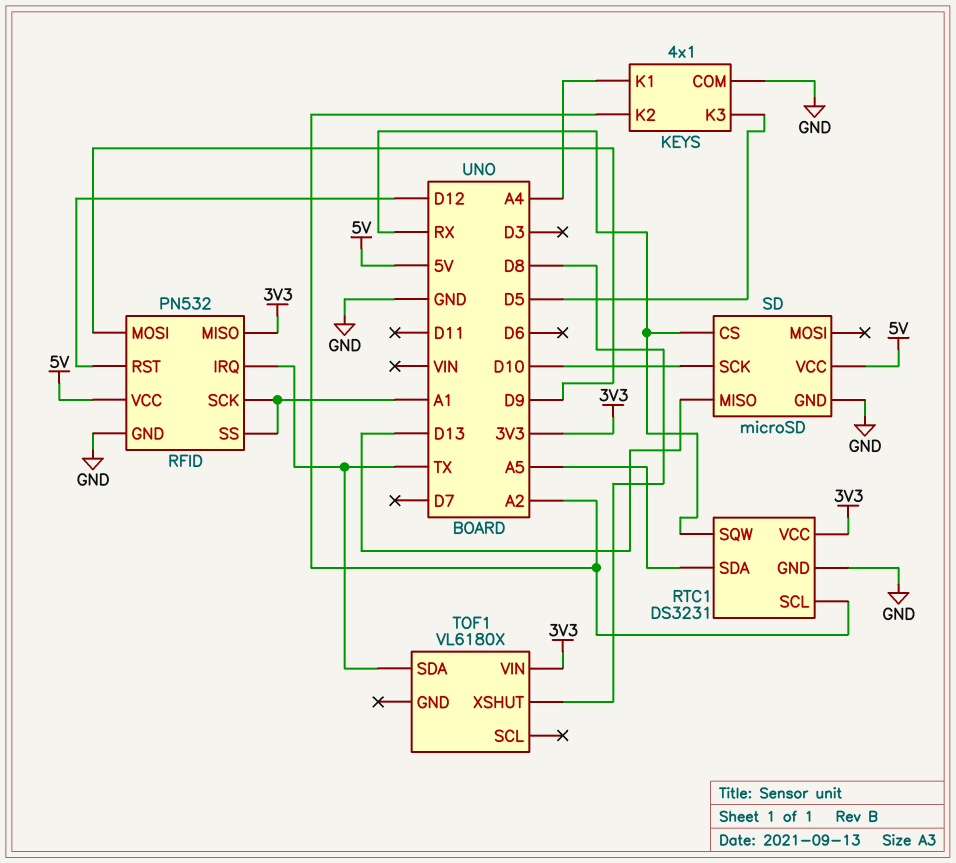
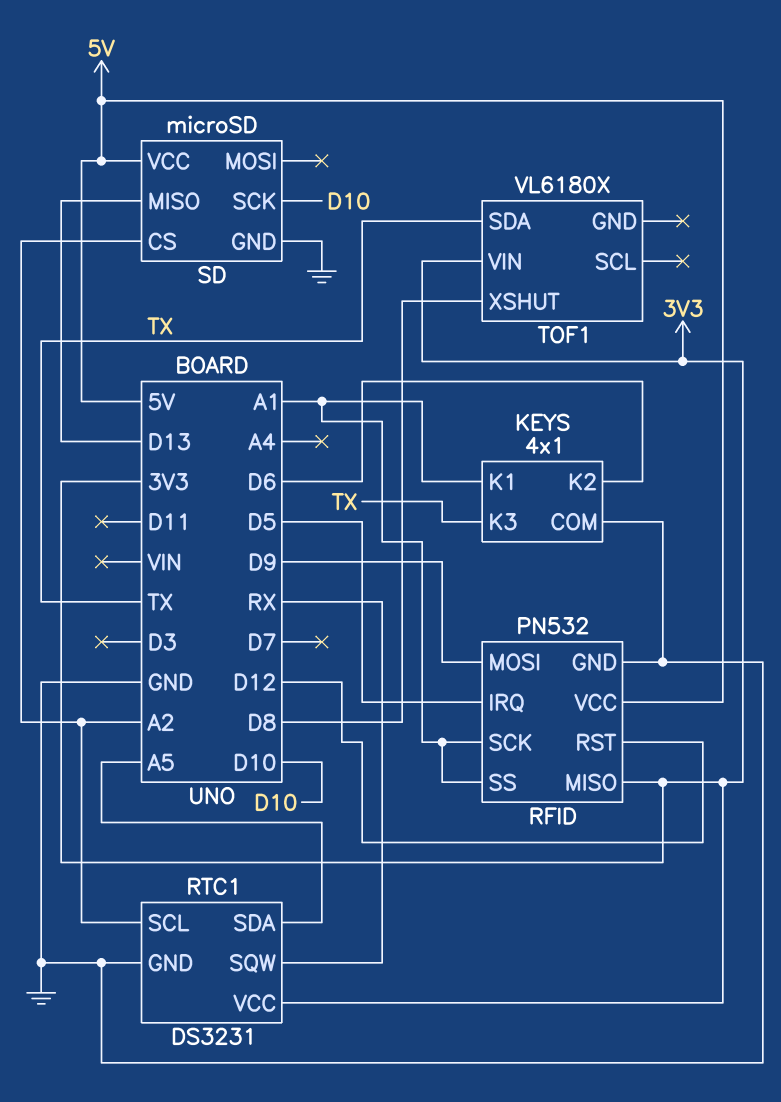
KEYS pin K1: A4 -> A1
KEYS pin K2: A2 -> D6
KEYS pin K3: D5 -> TX
RFID pin IRQ: TX -> D5
SD pin CS: RX -> A2

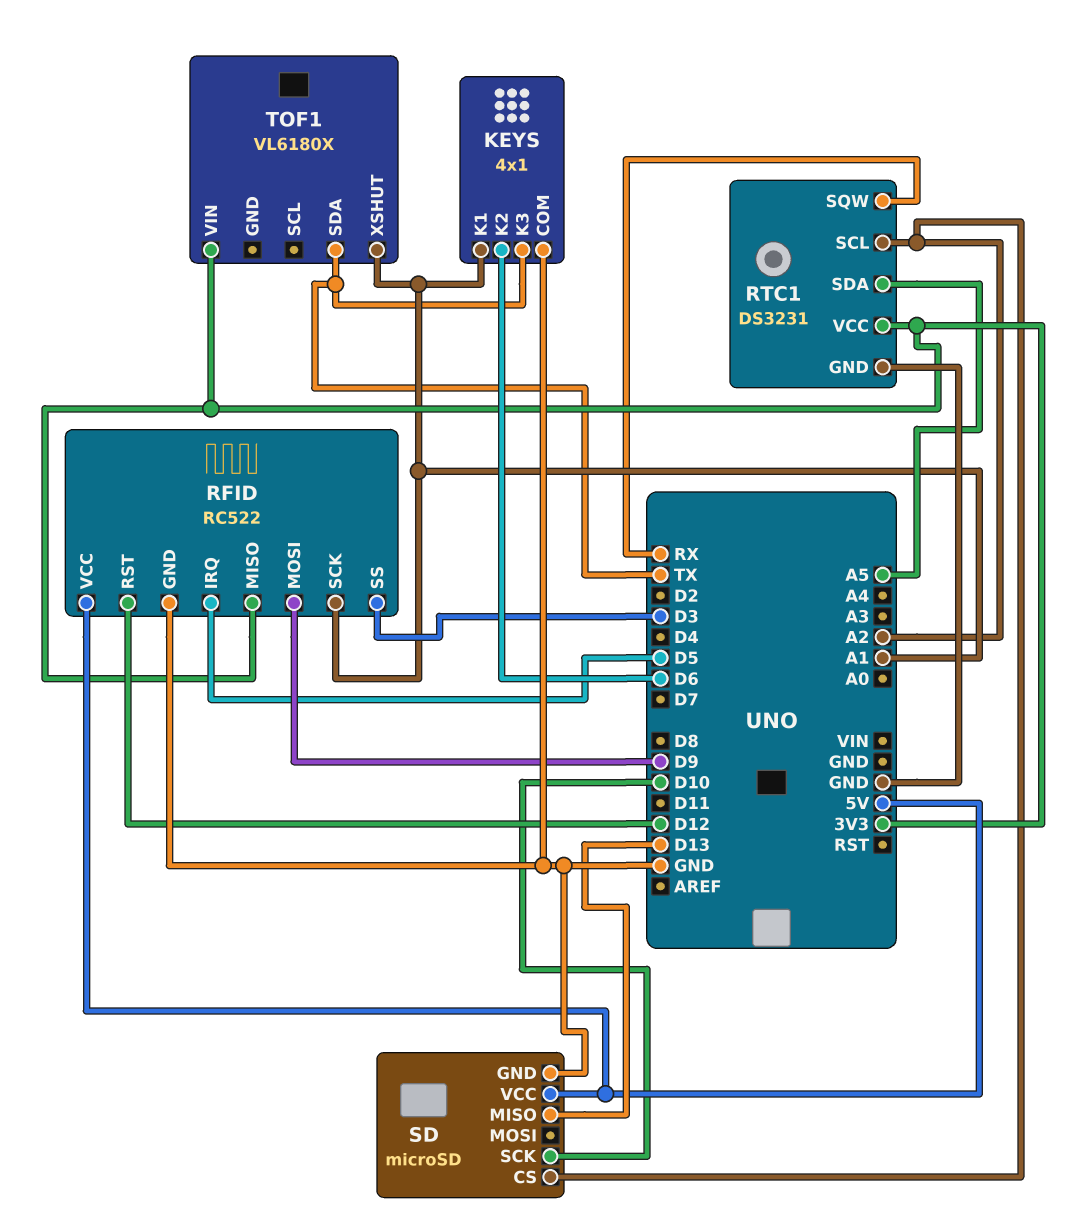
RFID: PN532 -> RC522
RFID pin SS: A1 -> D3
TOF1 pin XSHUT: D8 -> A1

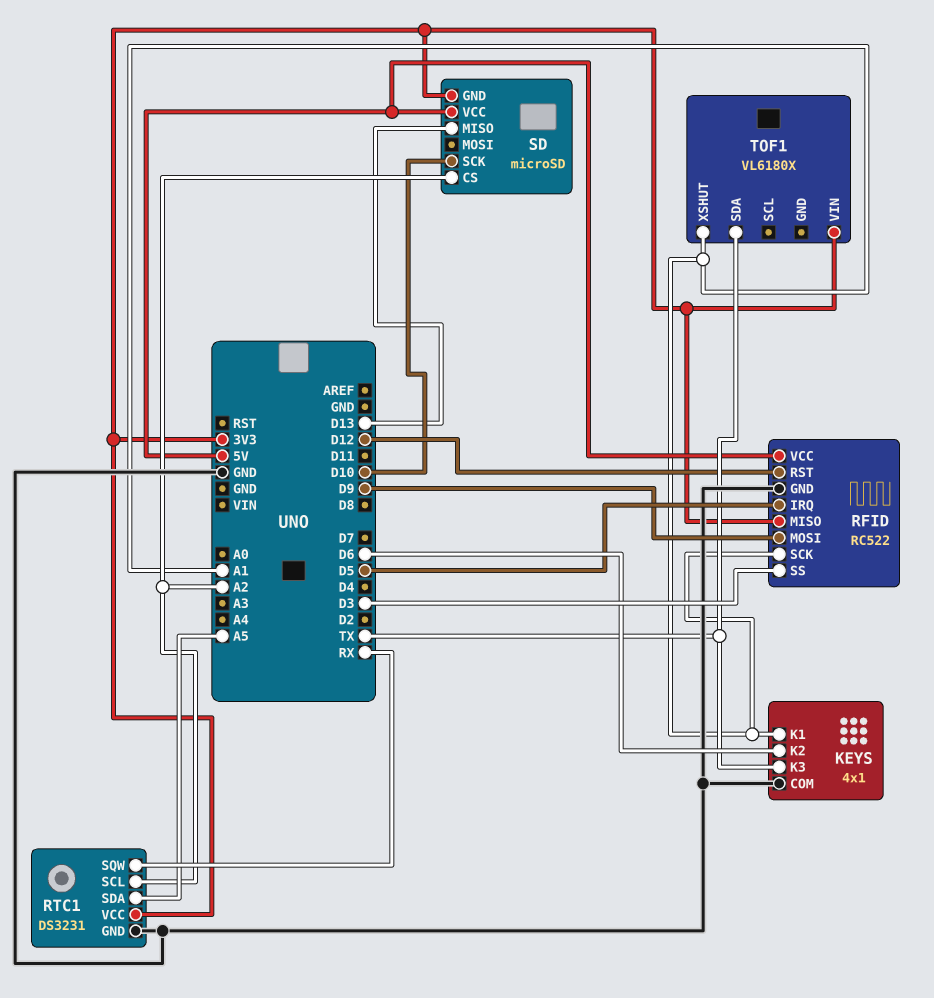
SD pin GND: GND -> 3V3

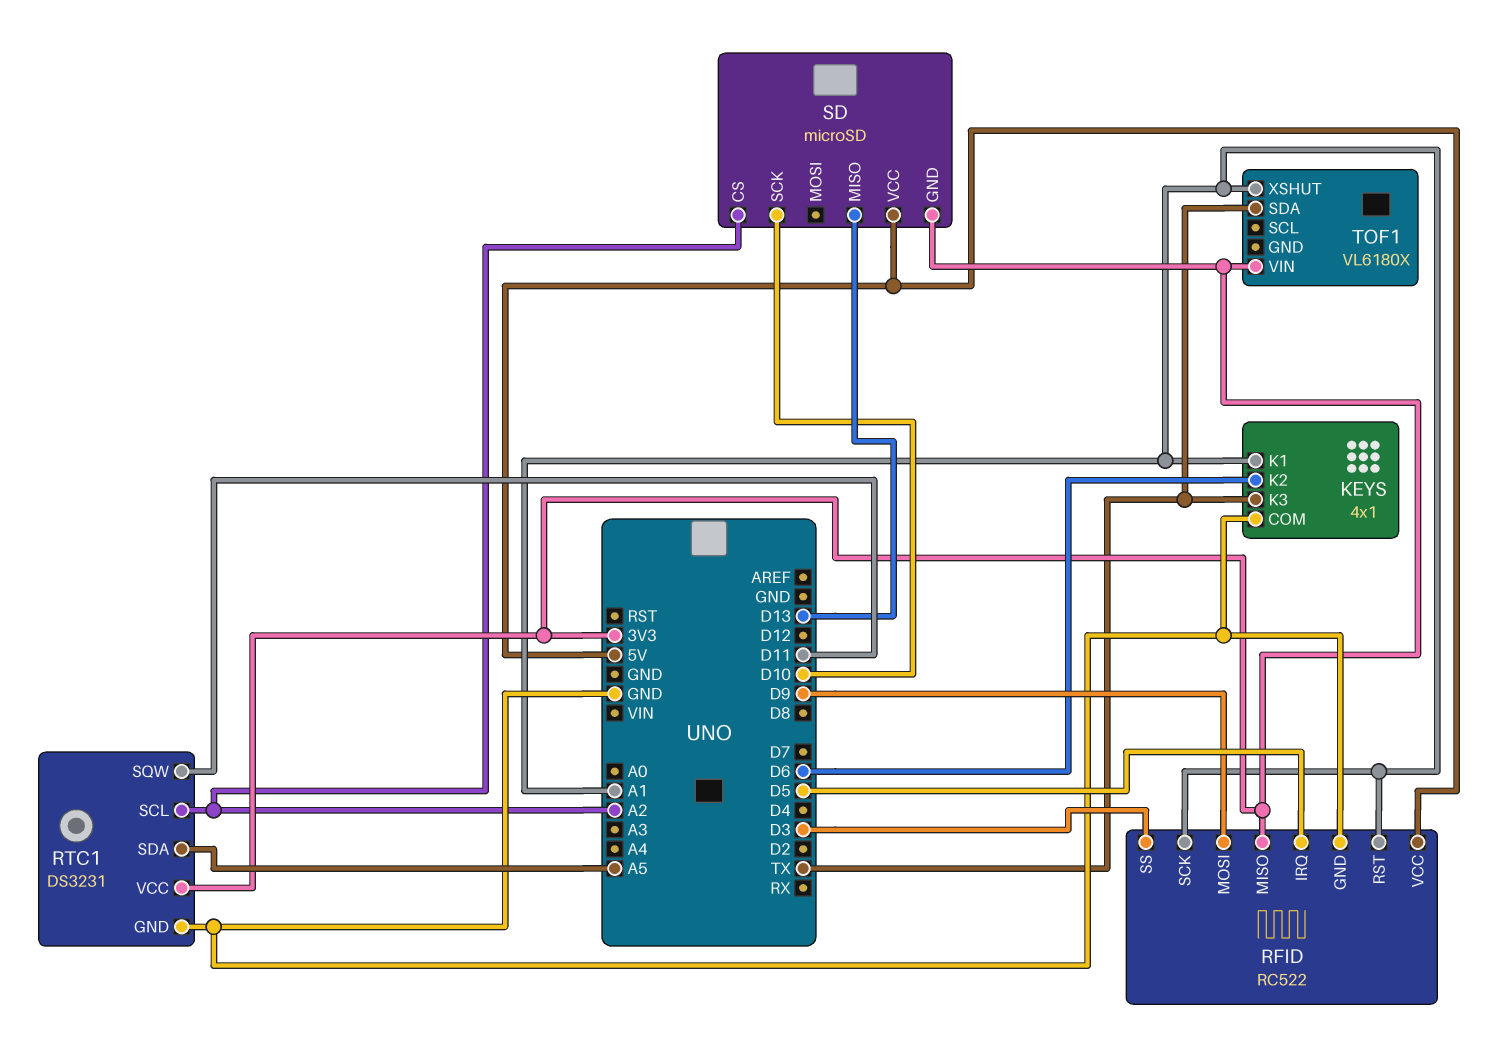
RFID pin RST: D12 -> A1
RTC1 pin SQW: RX -> D11

